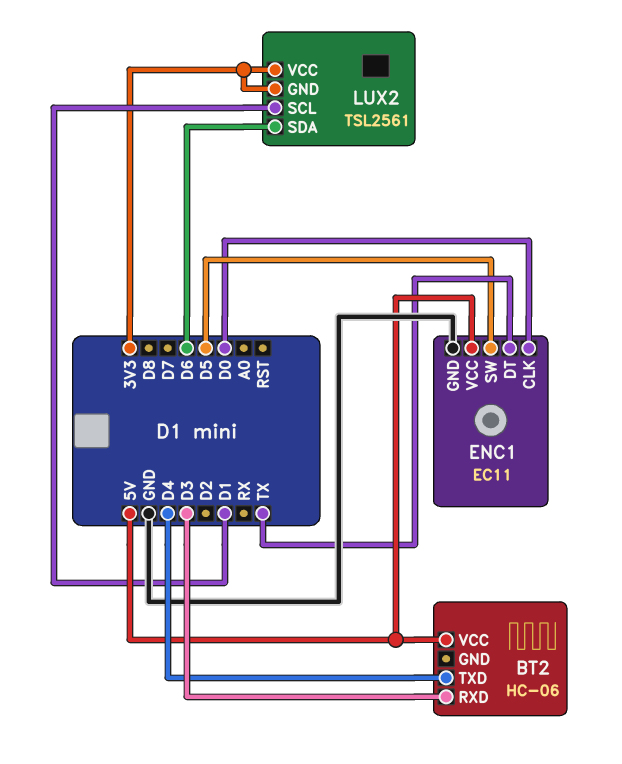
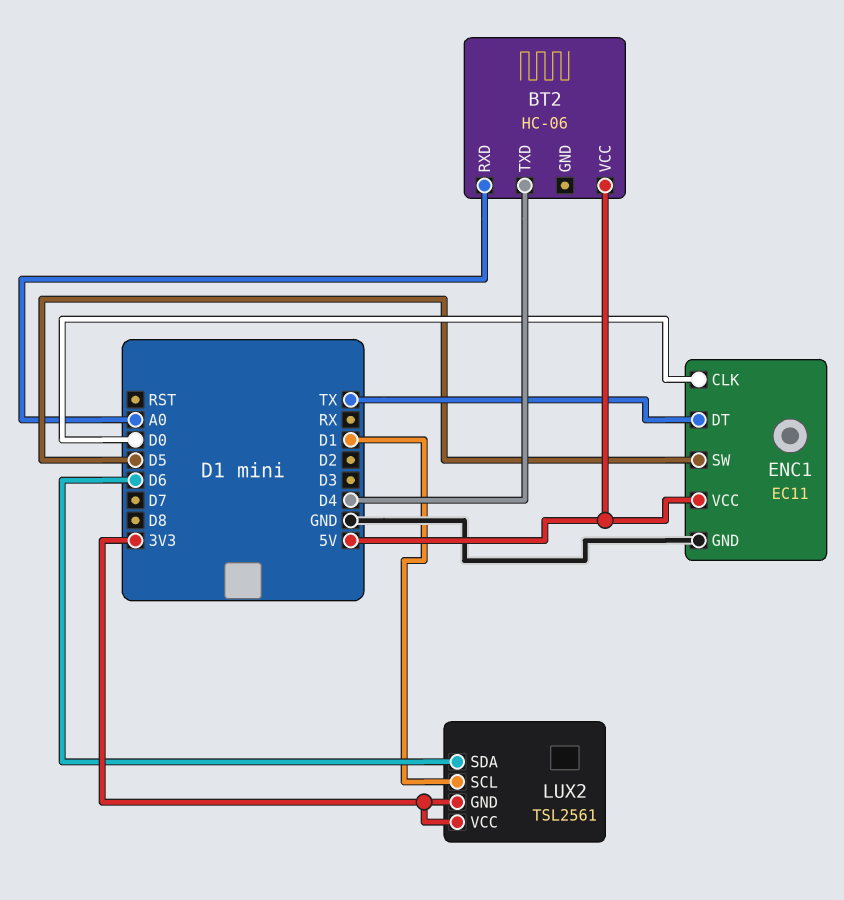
BT2 pin RXD: D3 -> A0

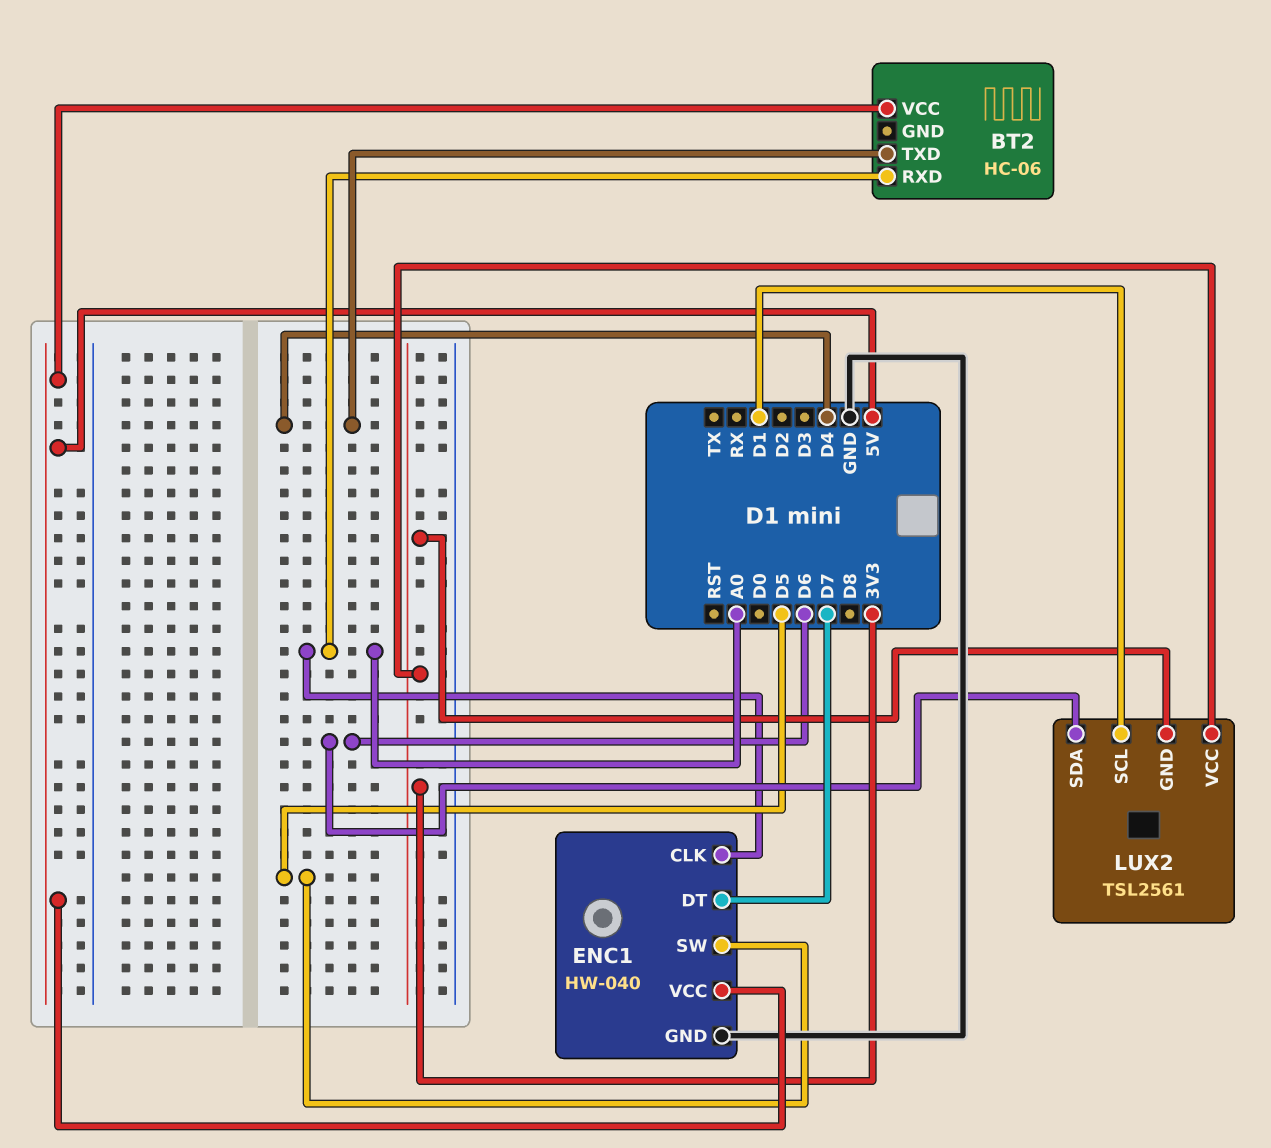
ENC1: EC11 -> HW-040
ENC1 pin CLK: D0 -> A0
ENC1 pin DT: TX -> D7

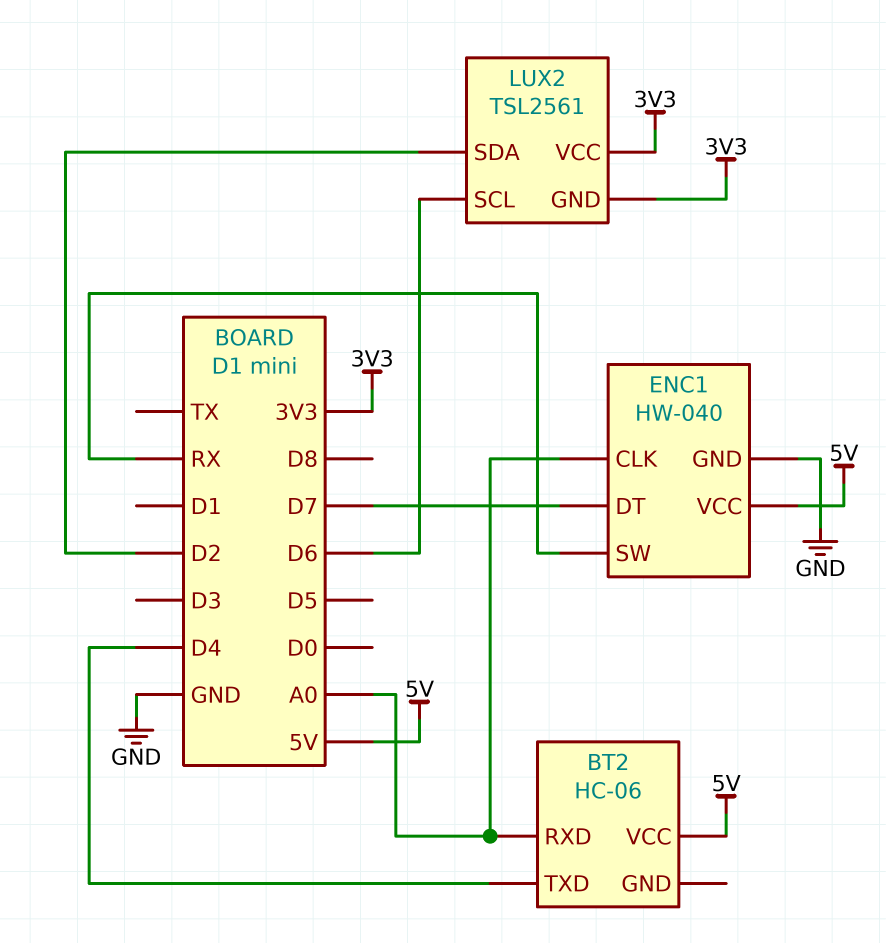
ENC1 pin SW: D5 -> RX
LUX2 pin SCL: D1 -> D6
LUX2 pin SDA: D6 -> D2

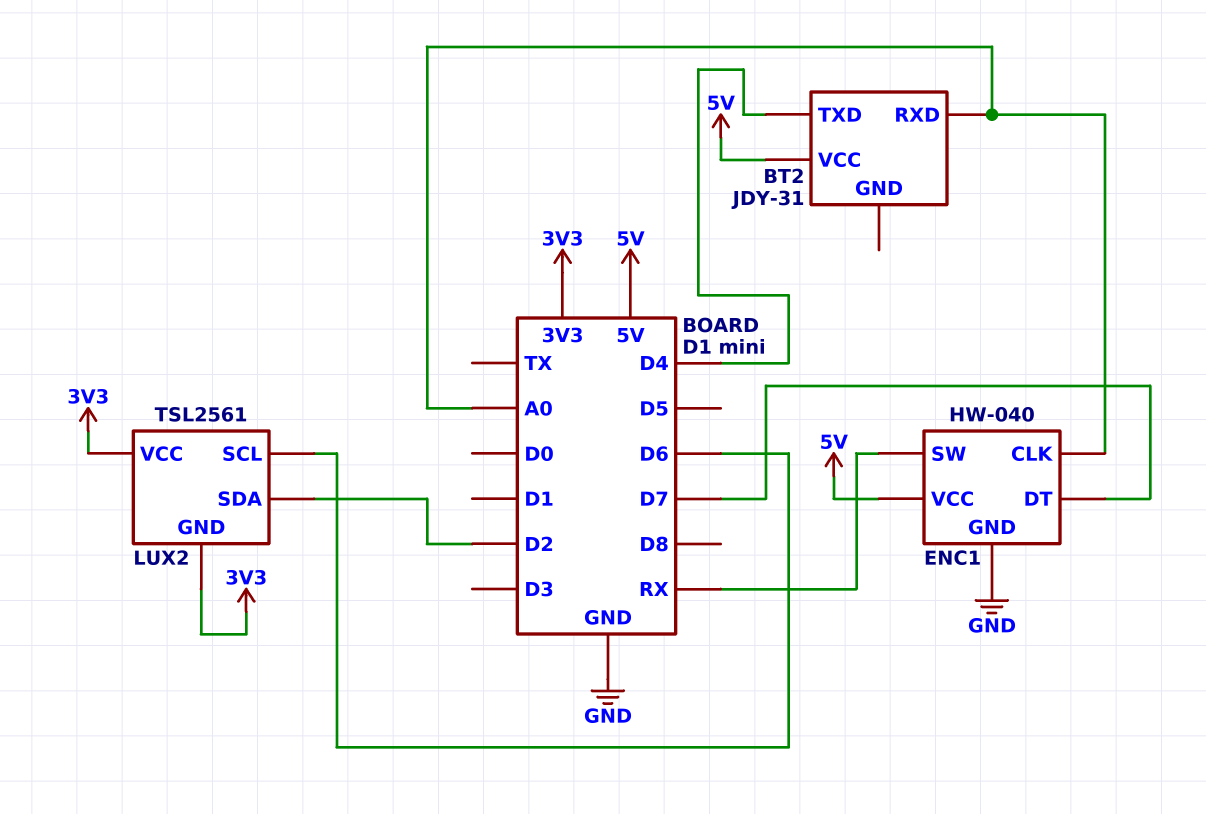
BT2: HC-06 -> JDY-31

